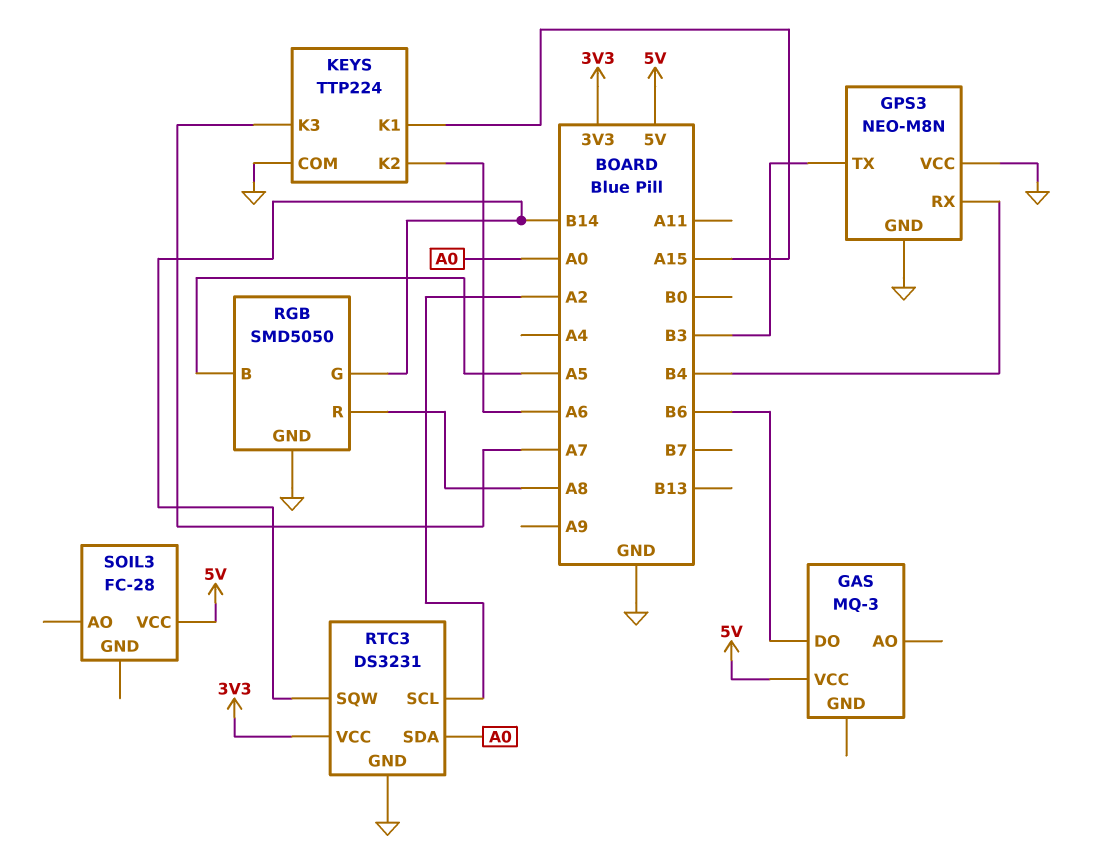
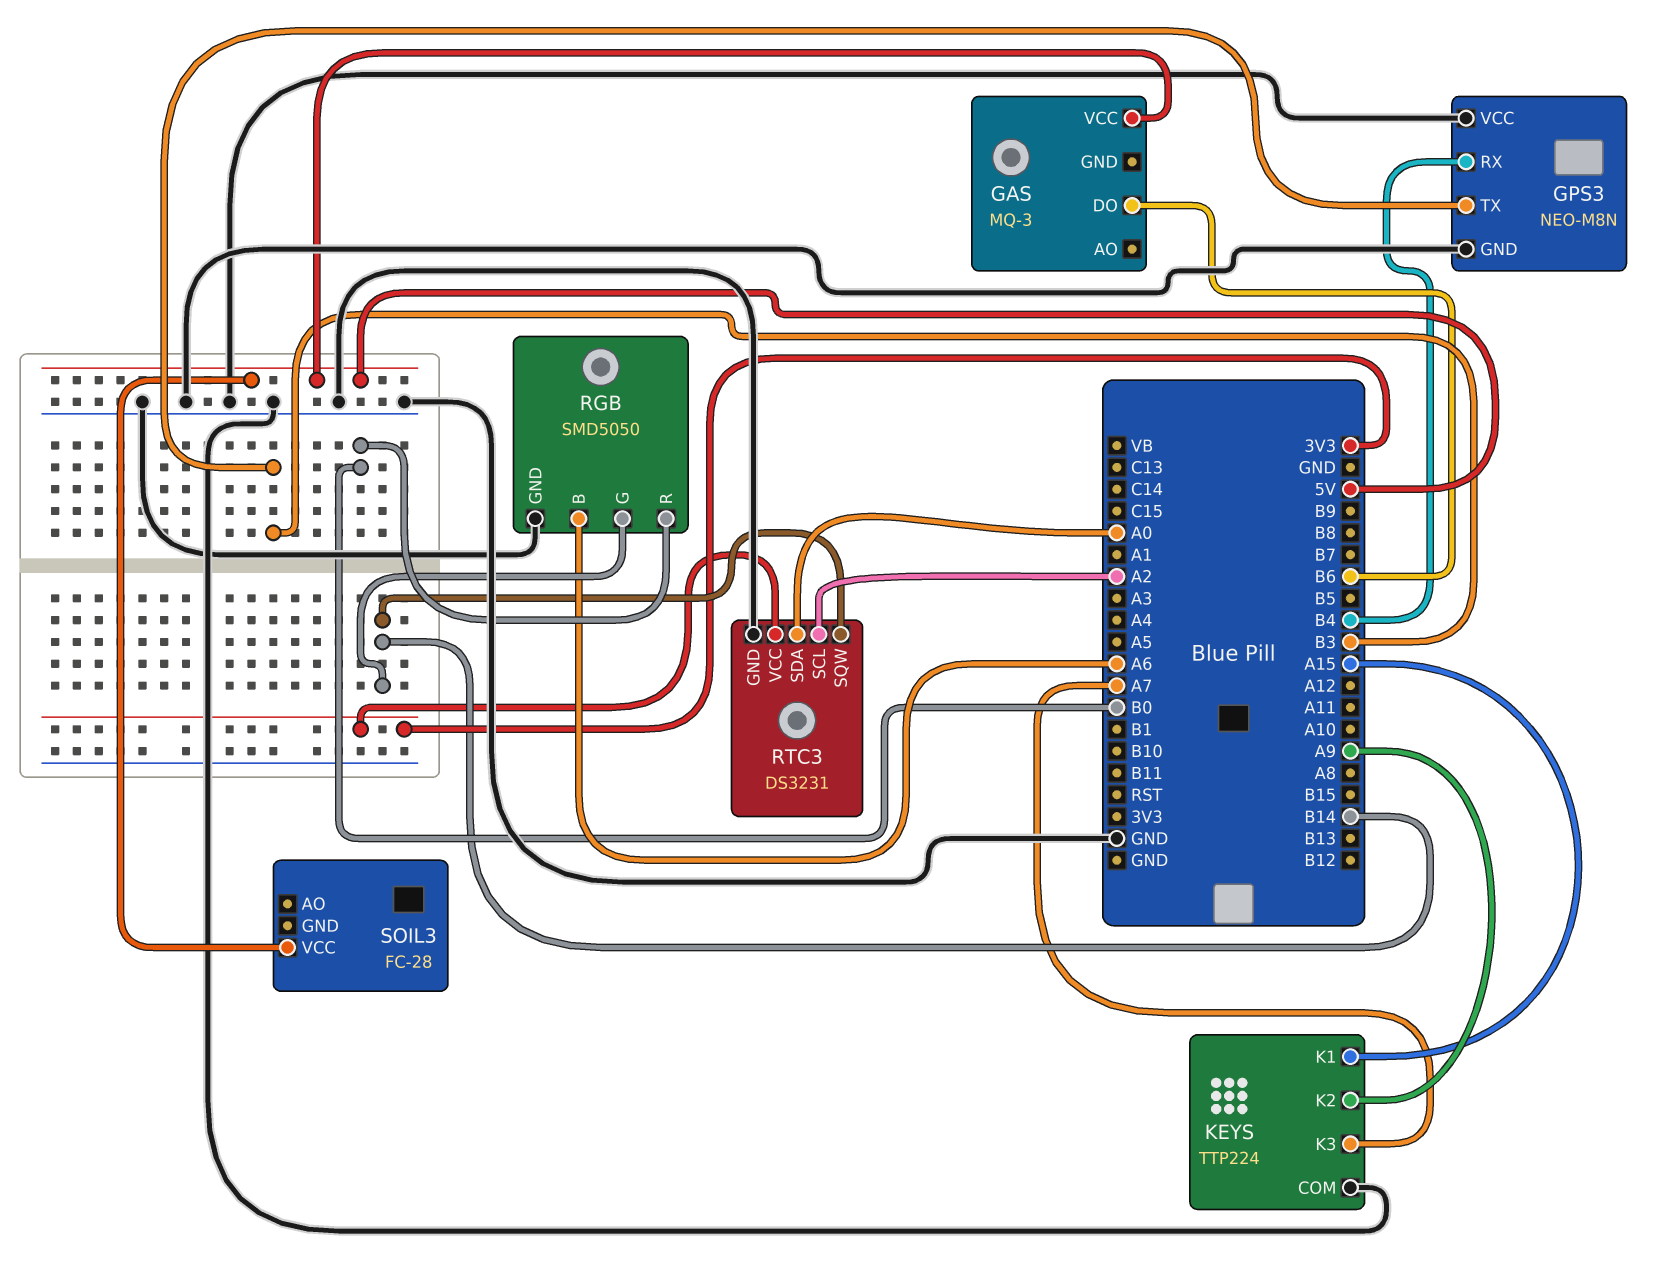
KEYS pin K2: A6 -> A9
RGB pin B: A5 -> A6
RGB pin R: A8 -> B0

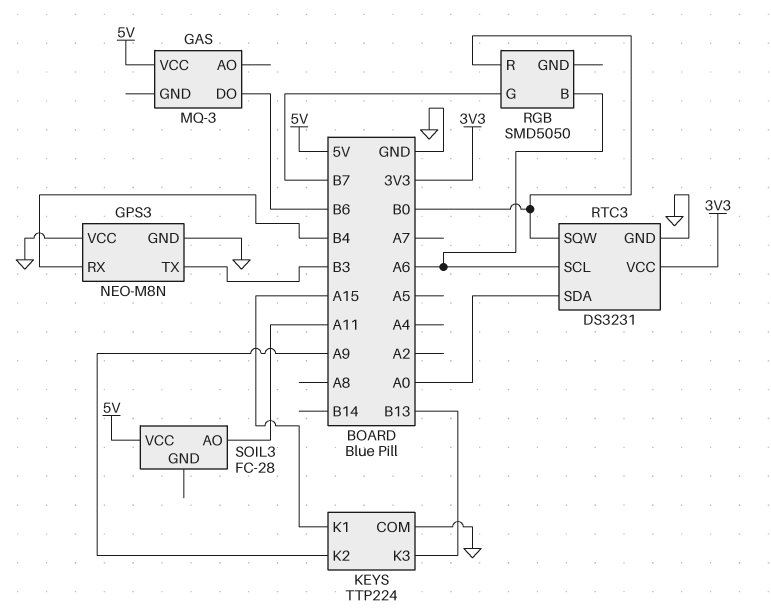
KEYS pin K3: A7 -> B13
RGB pin G: B14 -> B7
RGB pin GND: GND -> none
RTC3 pin SCL: A2 -> A6
RTC3 pin SQW: B14 -> B0
SOIL3 pin AO: none -> A11

